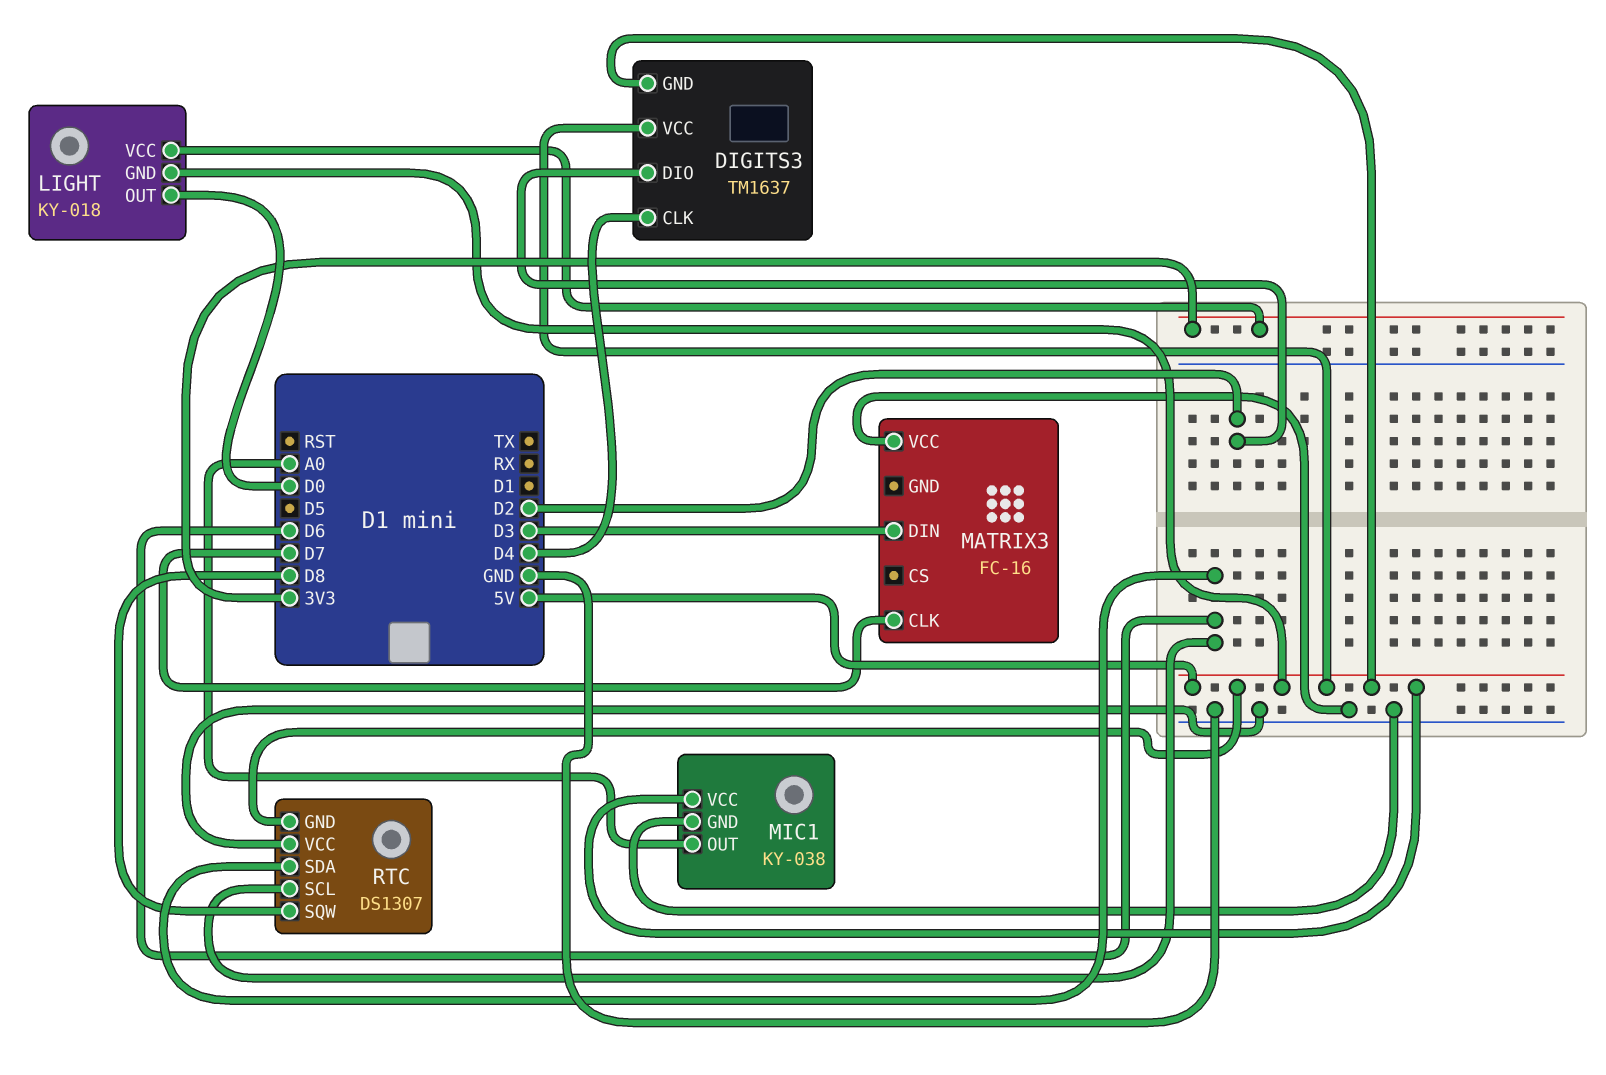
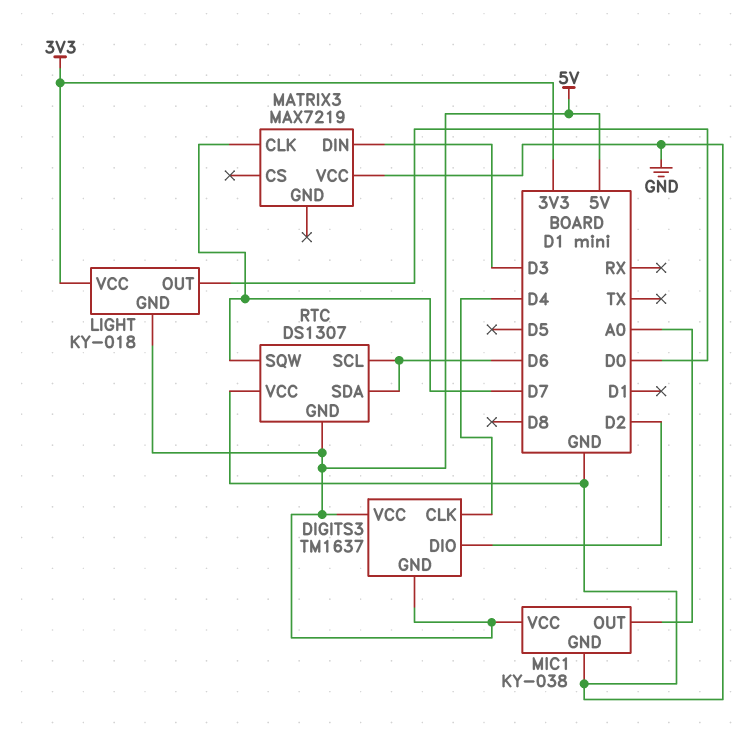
MATRIX3: FC-16 -> MAX7219
RTC pin SQW: D8 -> D7

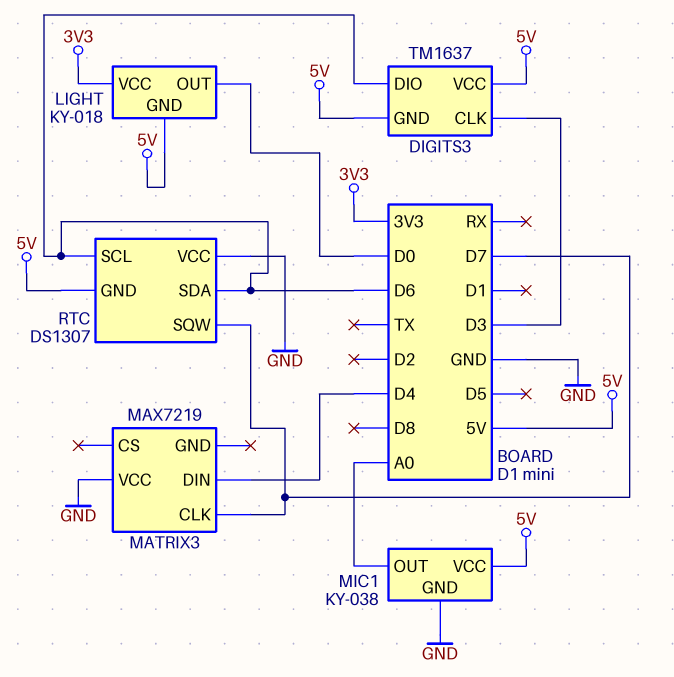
DIGITS3 pin CLK: D4 -> D3
DIGITS3 pin DIO: D2 -> D6
MATRIX3 pin DIN: D3 -> D4

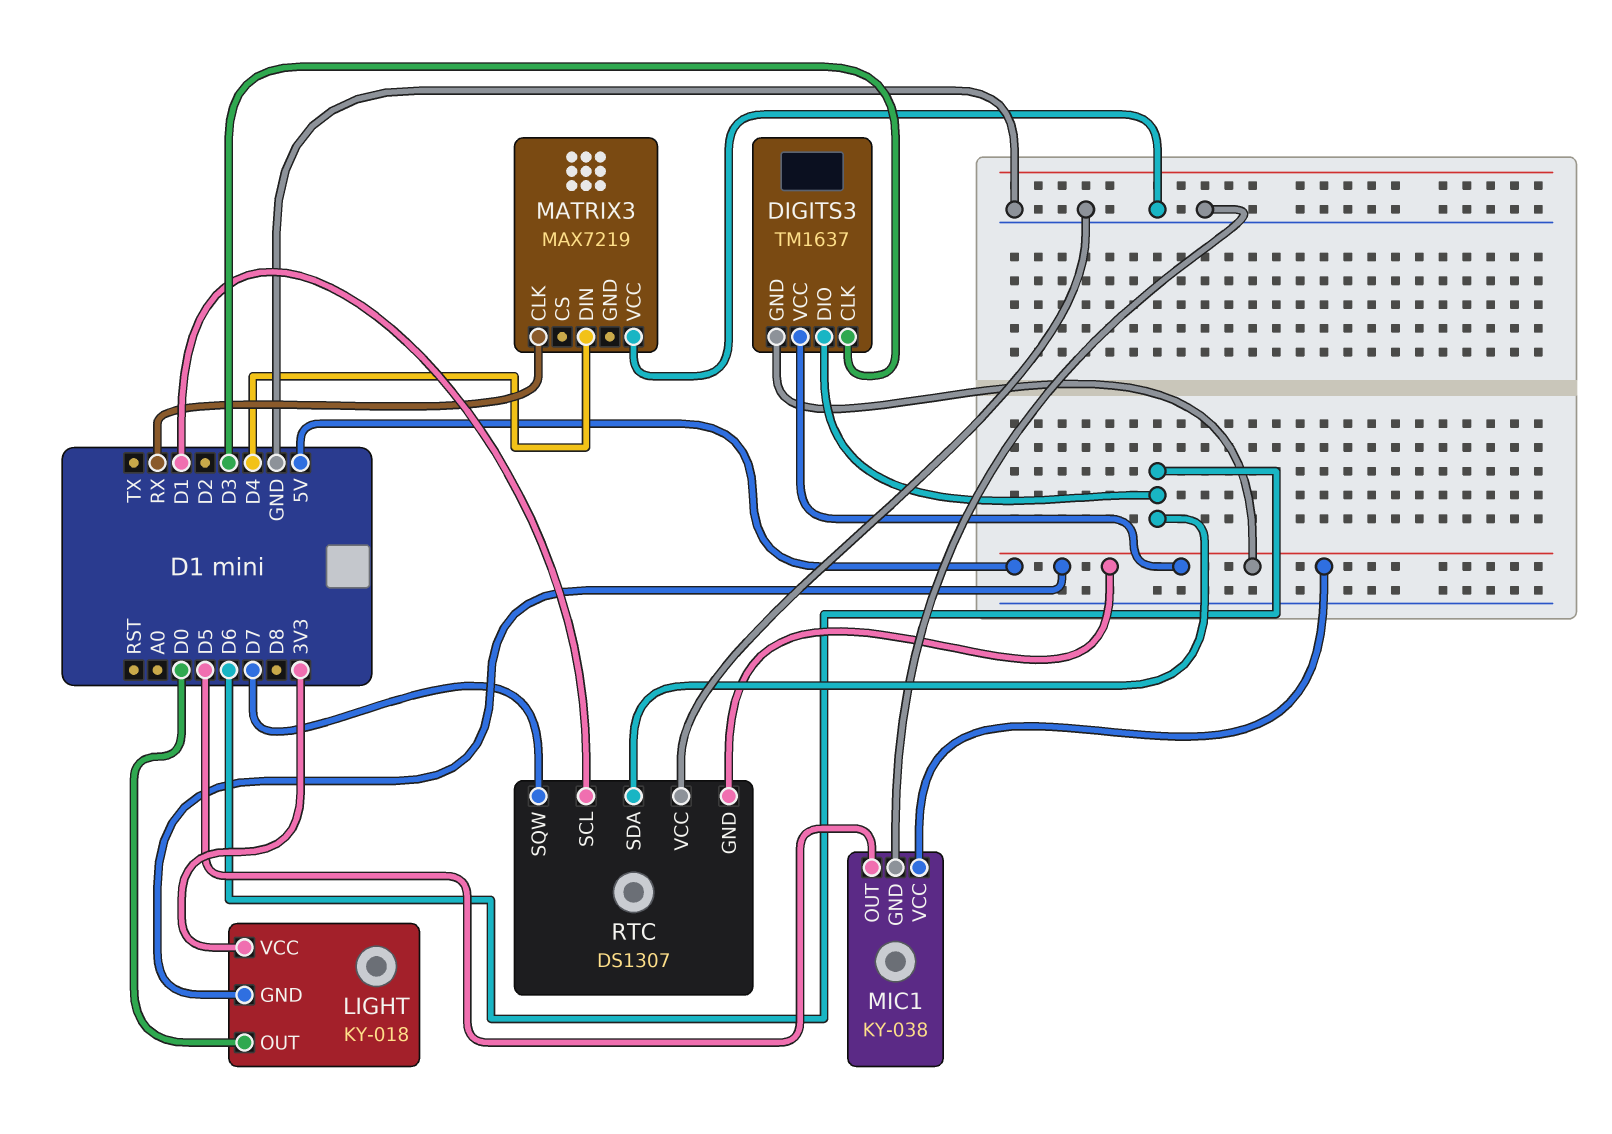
MATRIX3 pin CLK: D7 -> RX
MIC1 pin OUT: A0 -> D5
RTC pin SCL: D6 -> D1

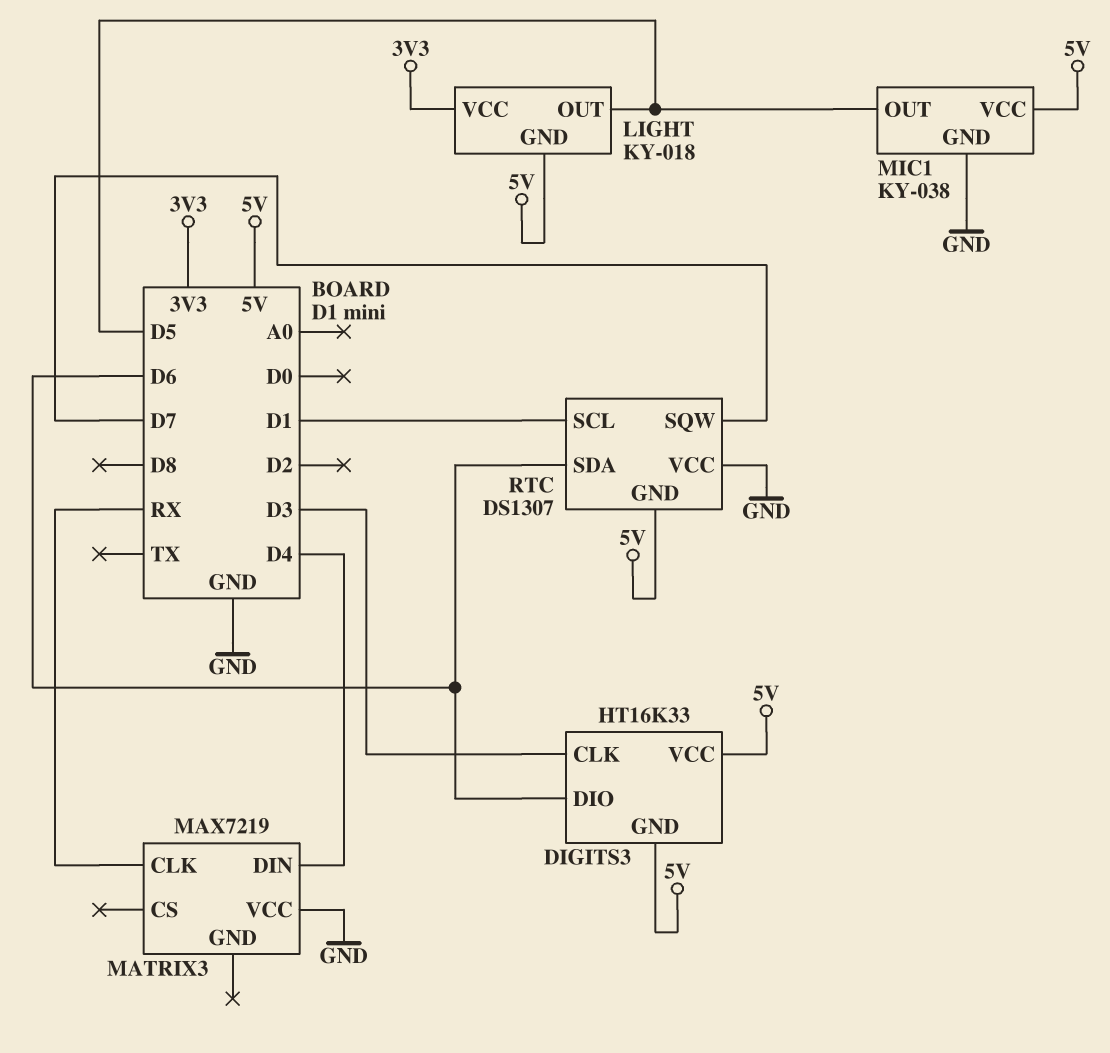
DIGITS3: TM1637 -> HT16K33
LIGHT pin OUT: D0 -> D5

